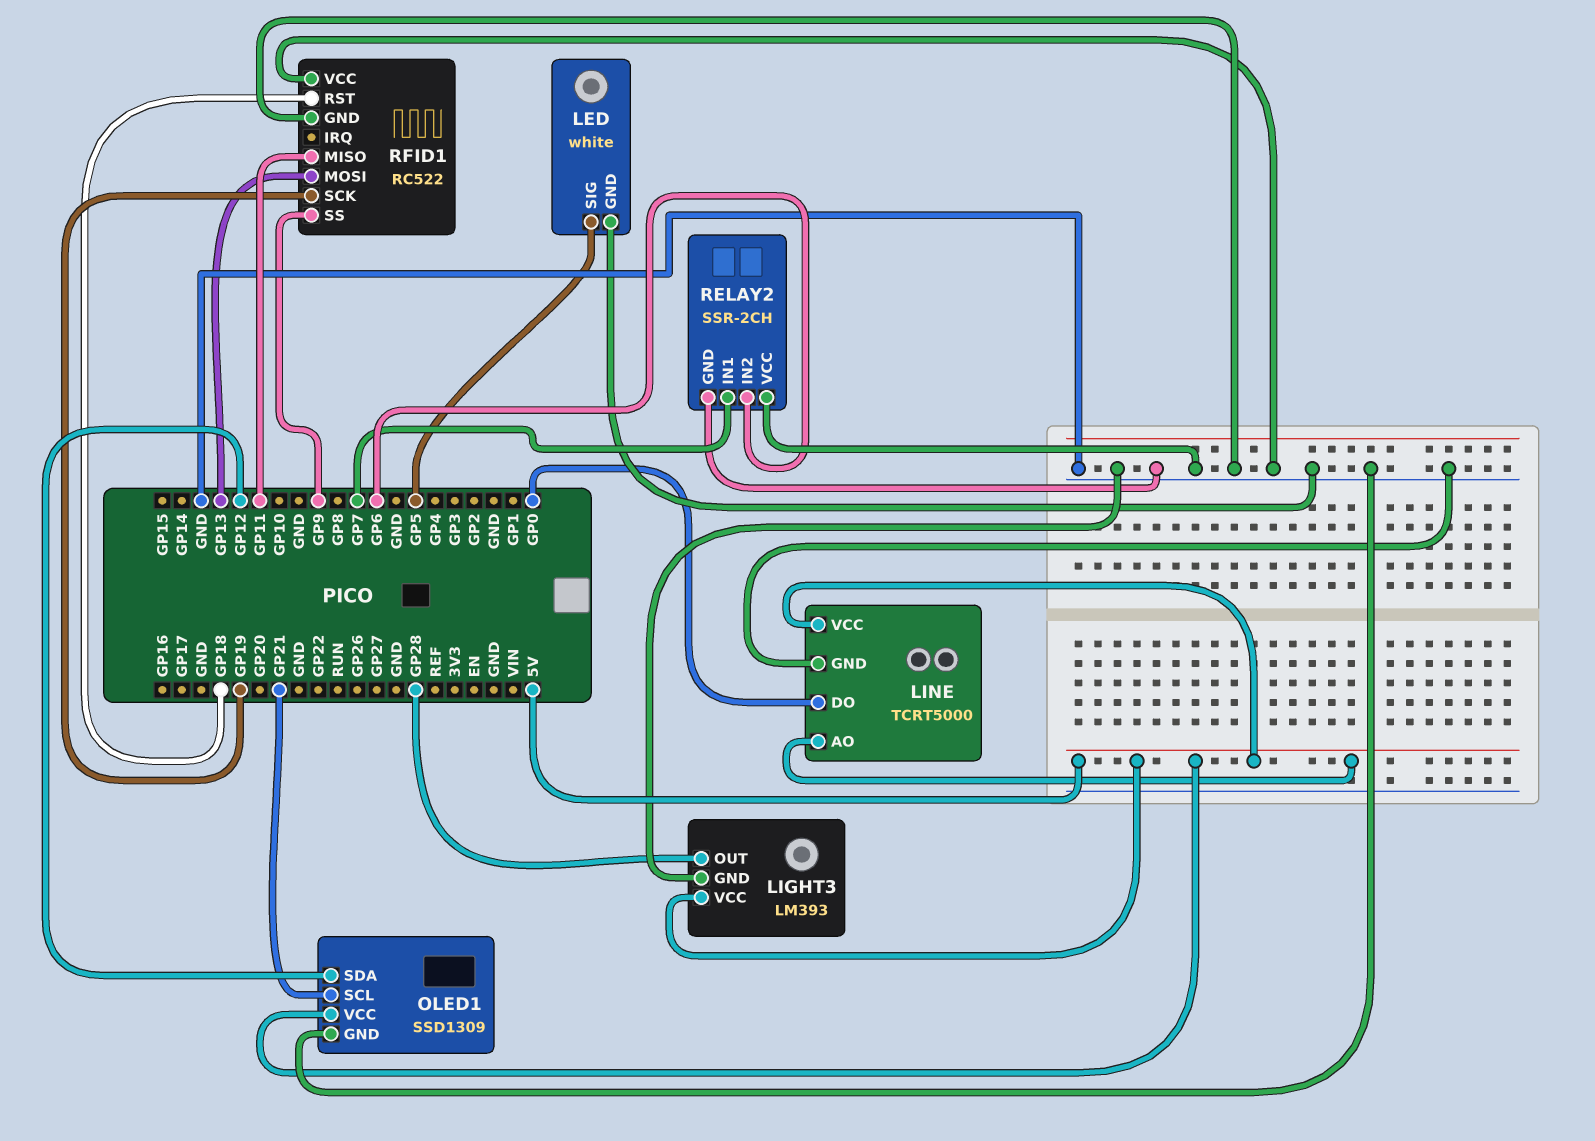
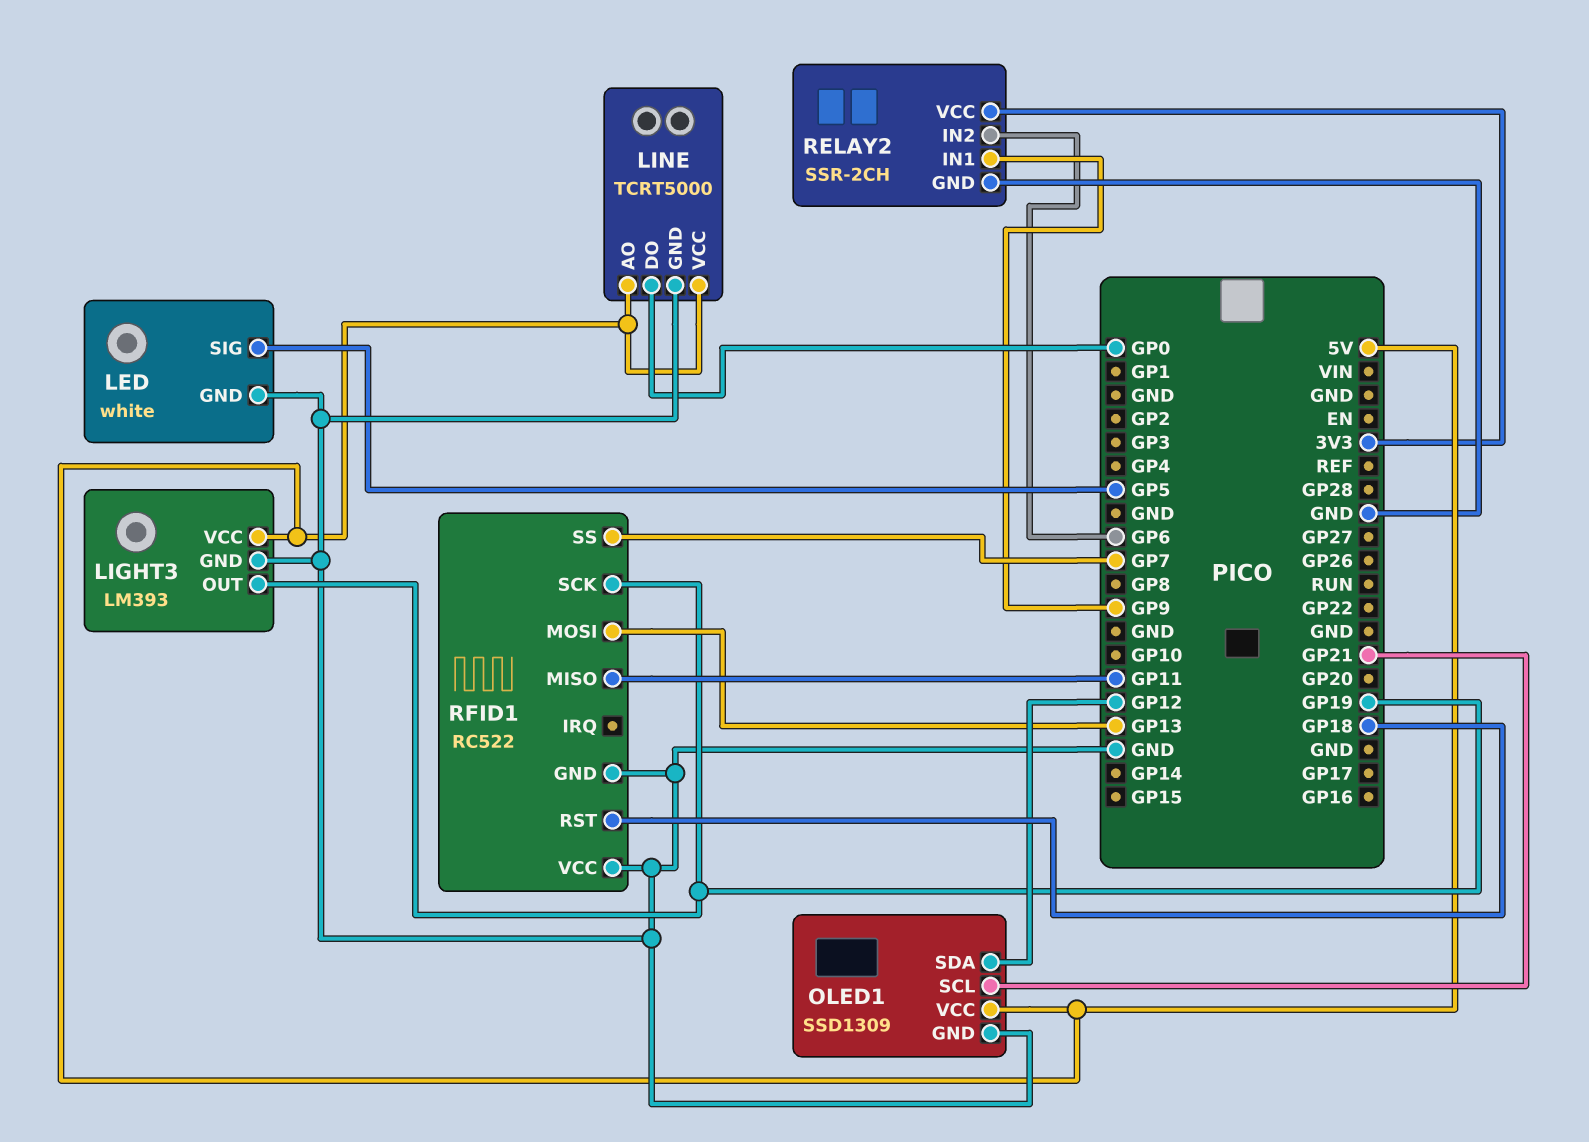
LIGHT3 pin OUT: GP28 -> GP19
RELAY2 pin IN1: GP7 -> GP9
RELAY2 pin VCC: GND -> 3V3
RFID1 pin SS: GP9 -> GP7

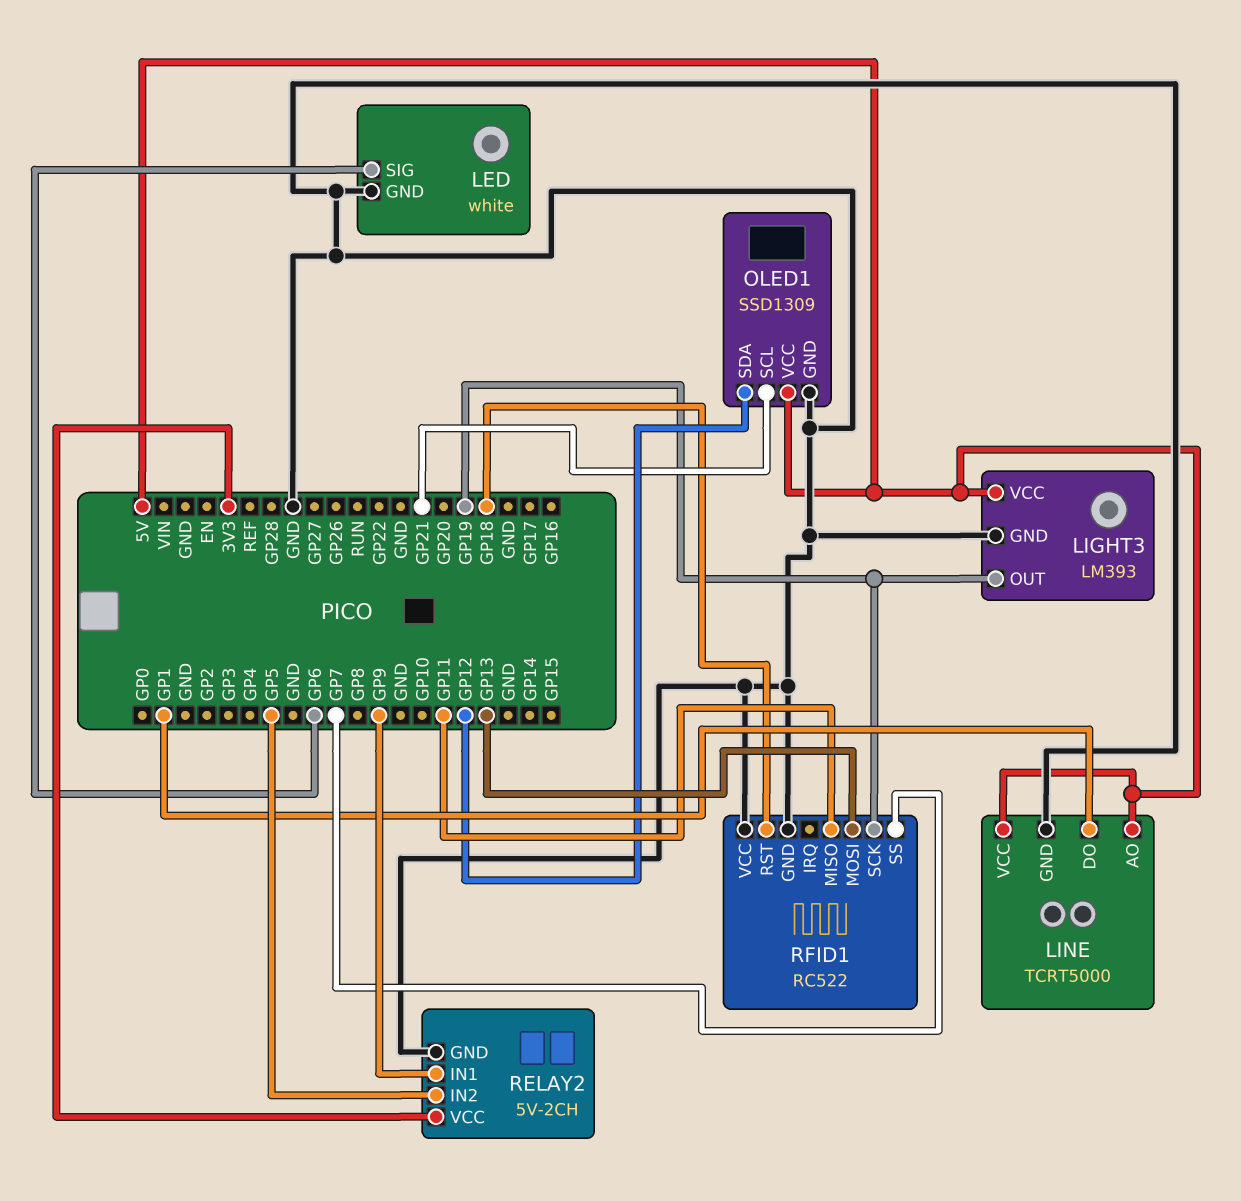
LED pin SIG: GP5 -> GP6
LINE pin DO: GP0 -> GP1
RELAY2: SSR-2CH -> 5V-2CH
RELAY2 pin IN2: GP6 -> GP5

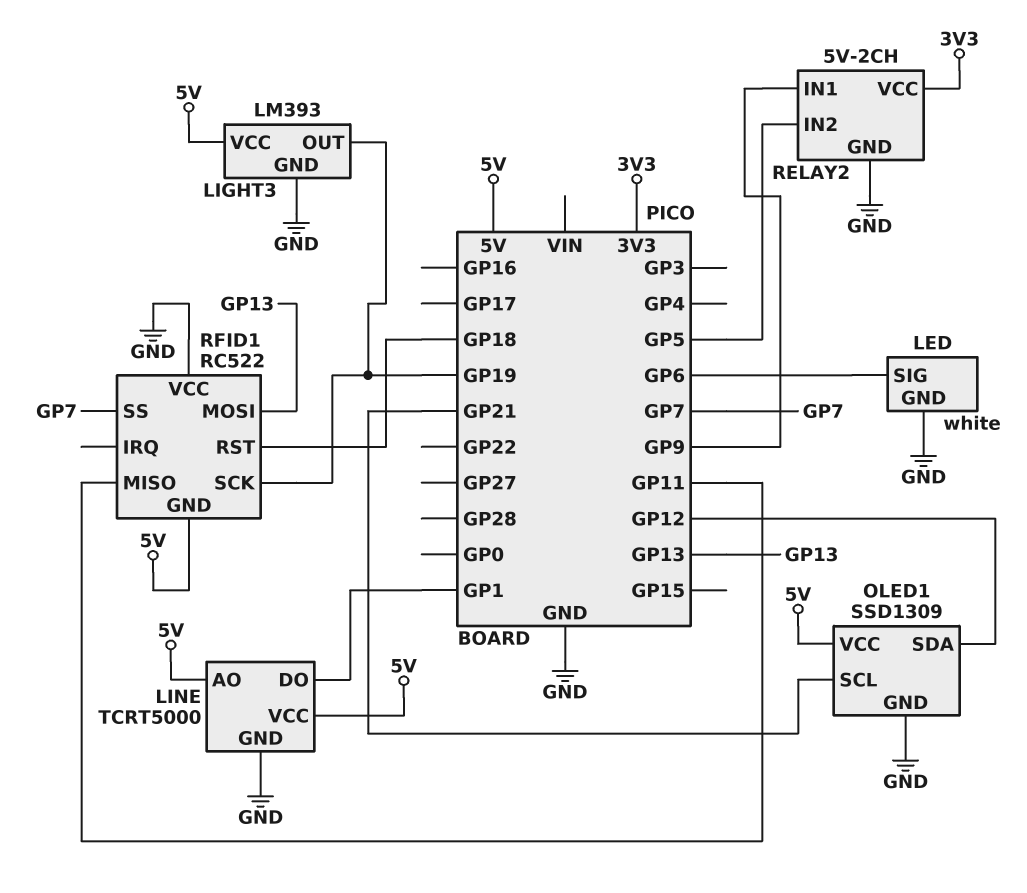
RFID1 pin GND: GND -> 5V

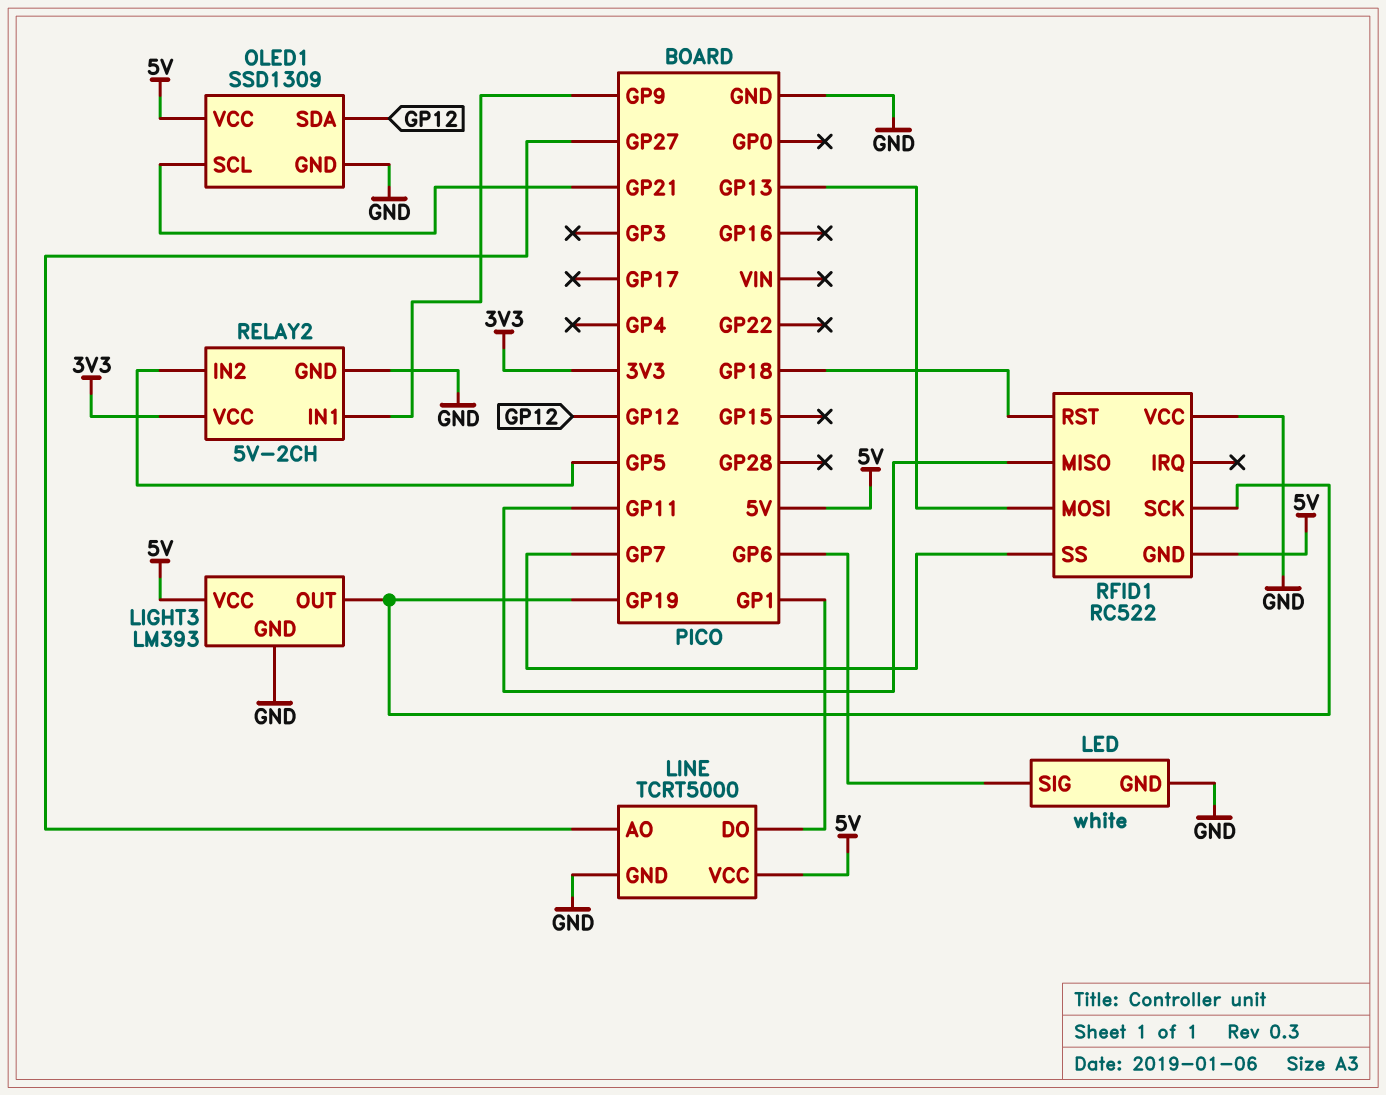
LINE pin AO: 5V -> GP27

